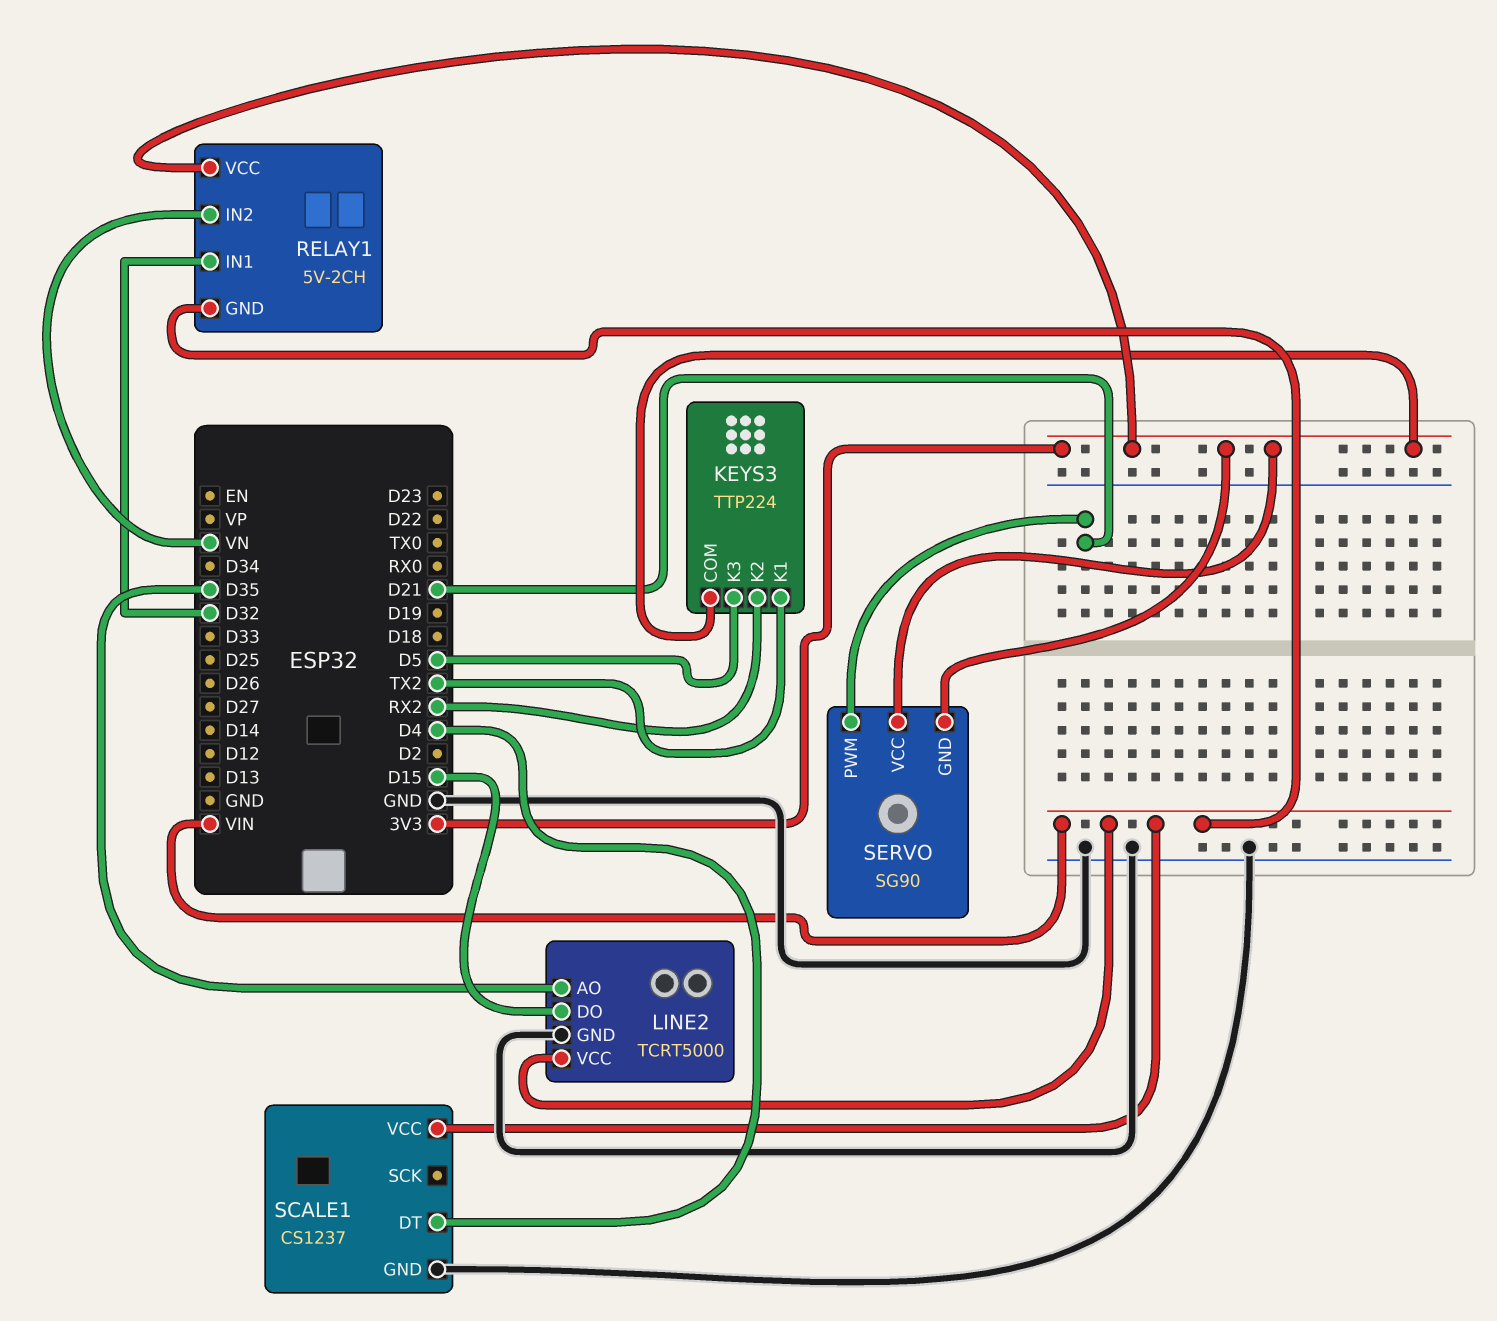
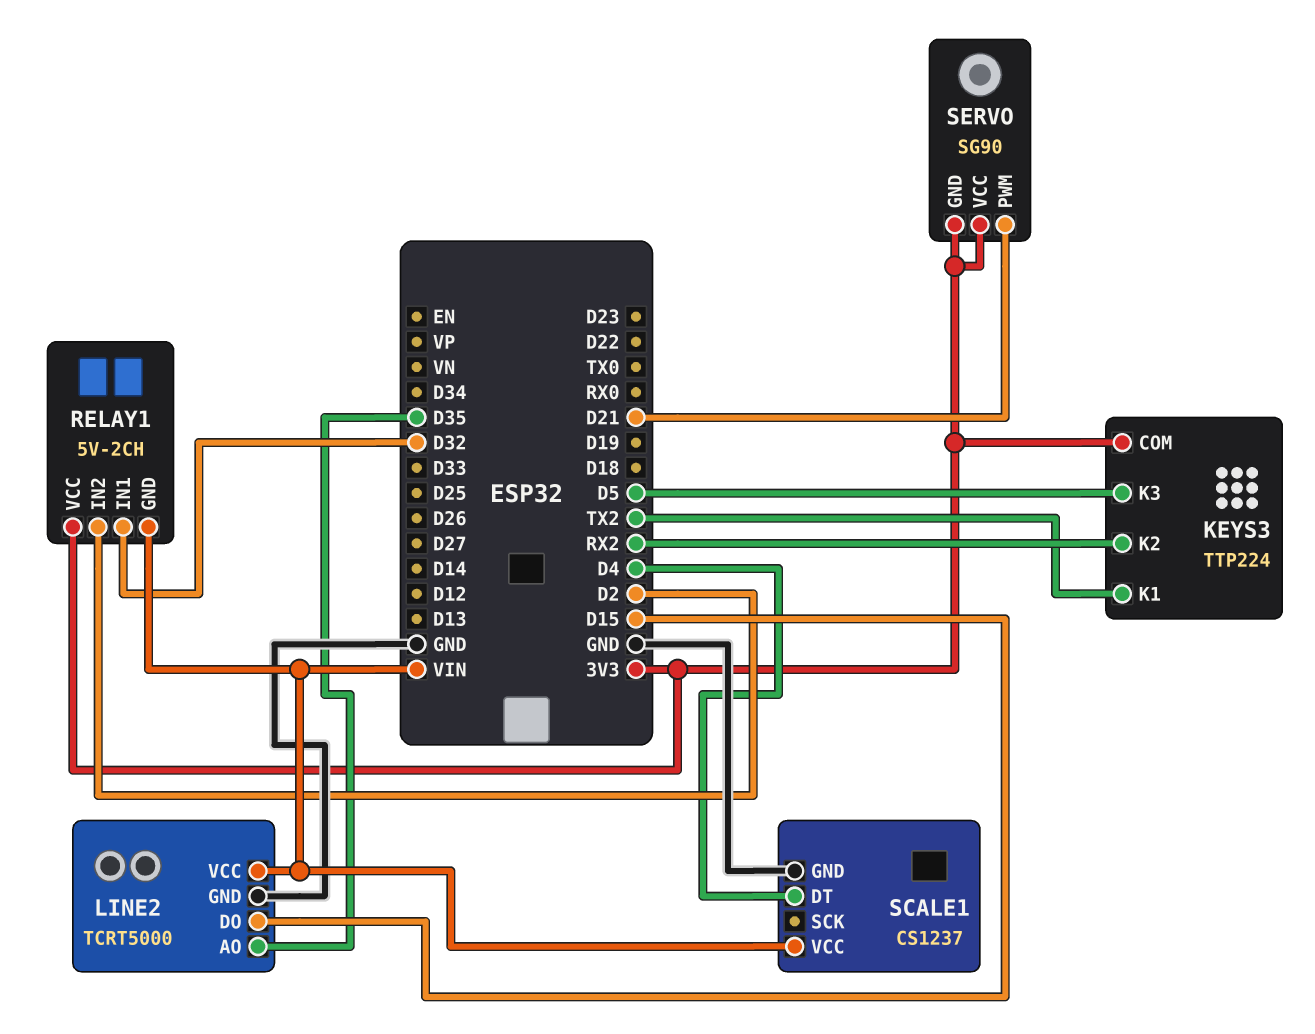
RELAY1 pin IN2: VN -> D2

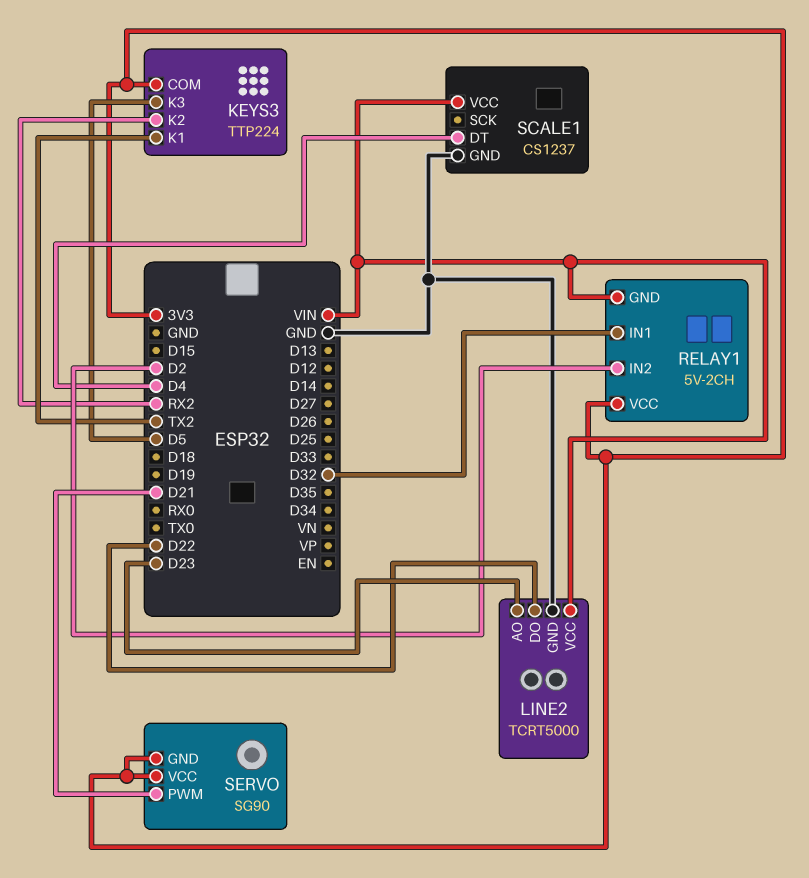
LINE2 pin AO: D35 -> D23
LINE2 pin DO: D15 -> D22

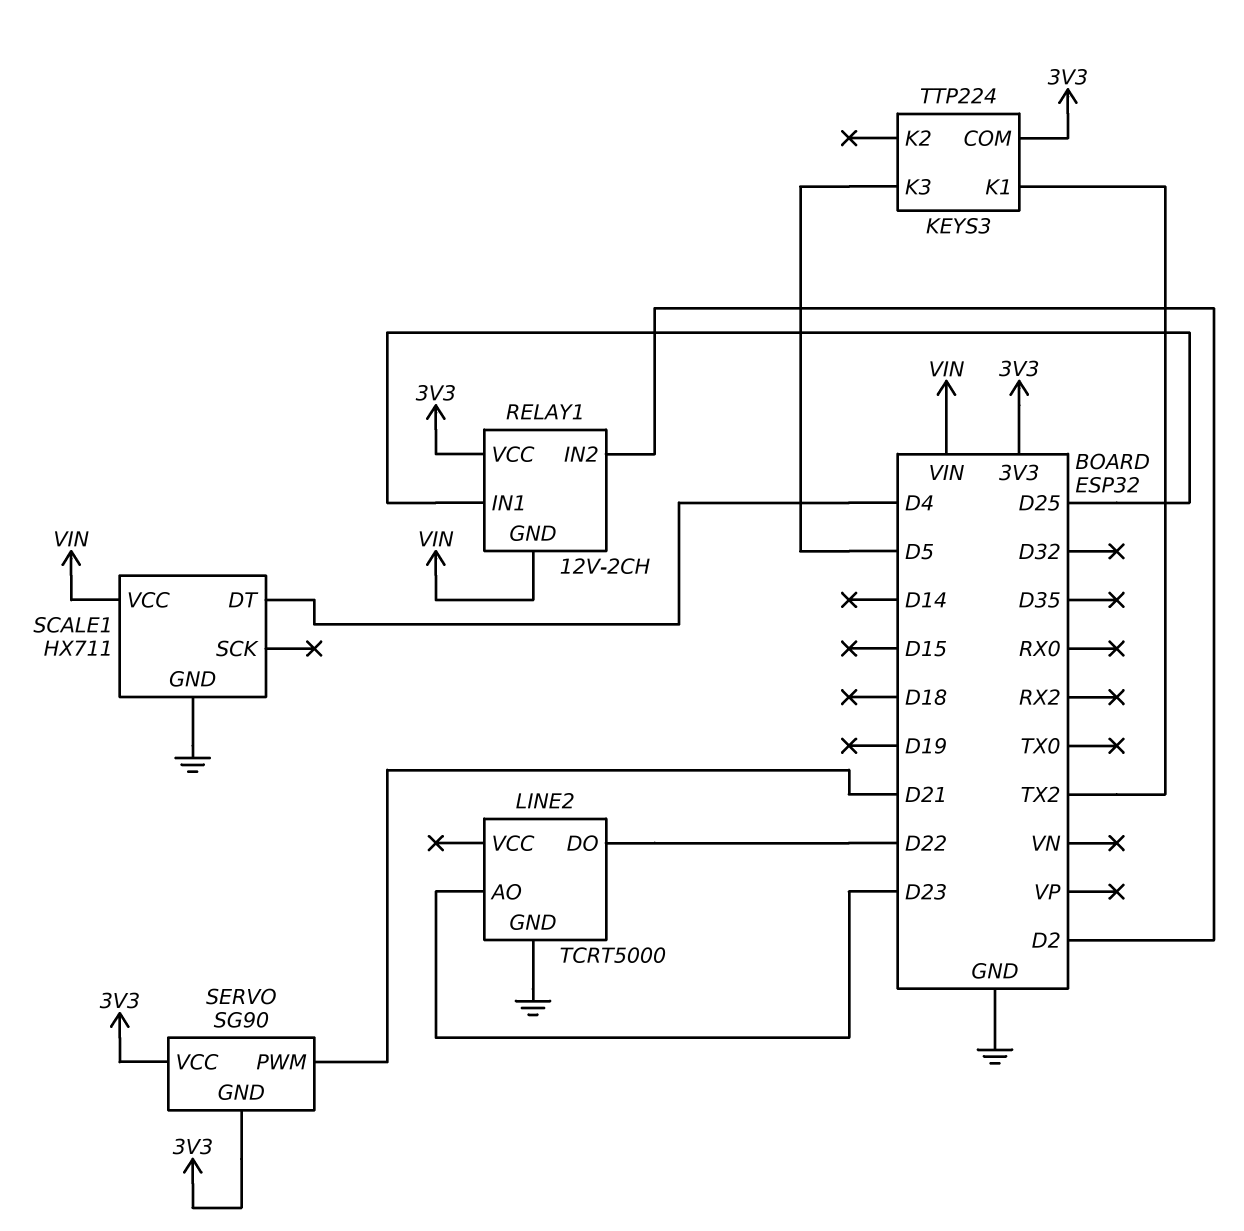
KEYS3 pin K2: RX2 -> none
LINE2 pin VCC: VIN -> none
RELAY1: 5V-2CH -> 12V-2CH
RELAY1 pin IN1: D32 -> D25
SCALE1: CS1237 -> HX711

